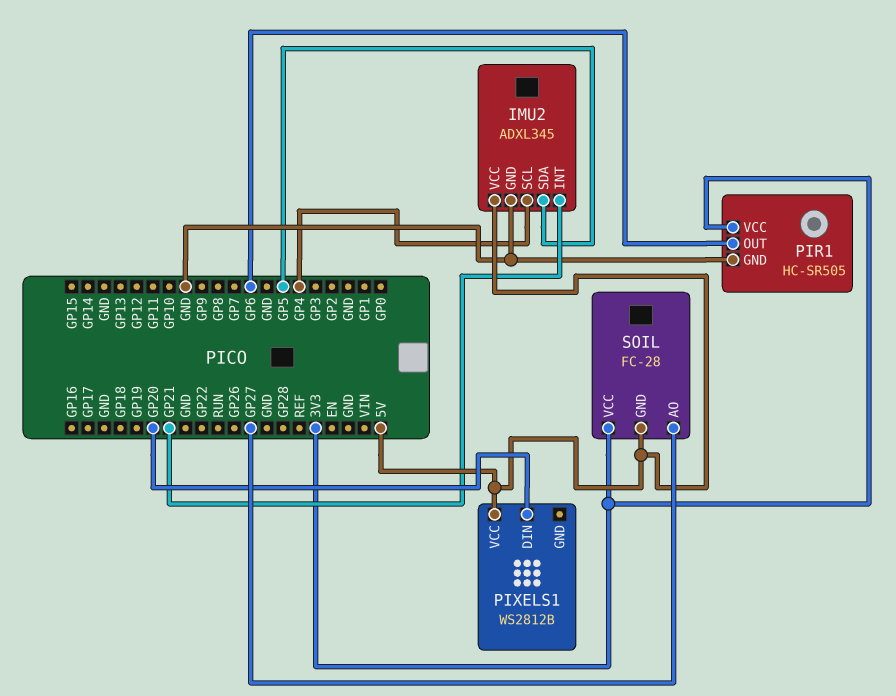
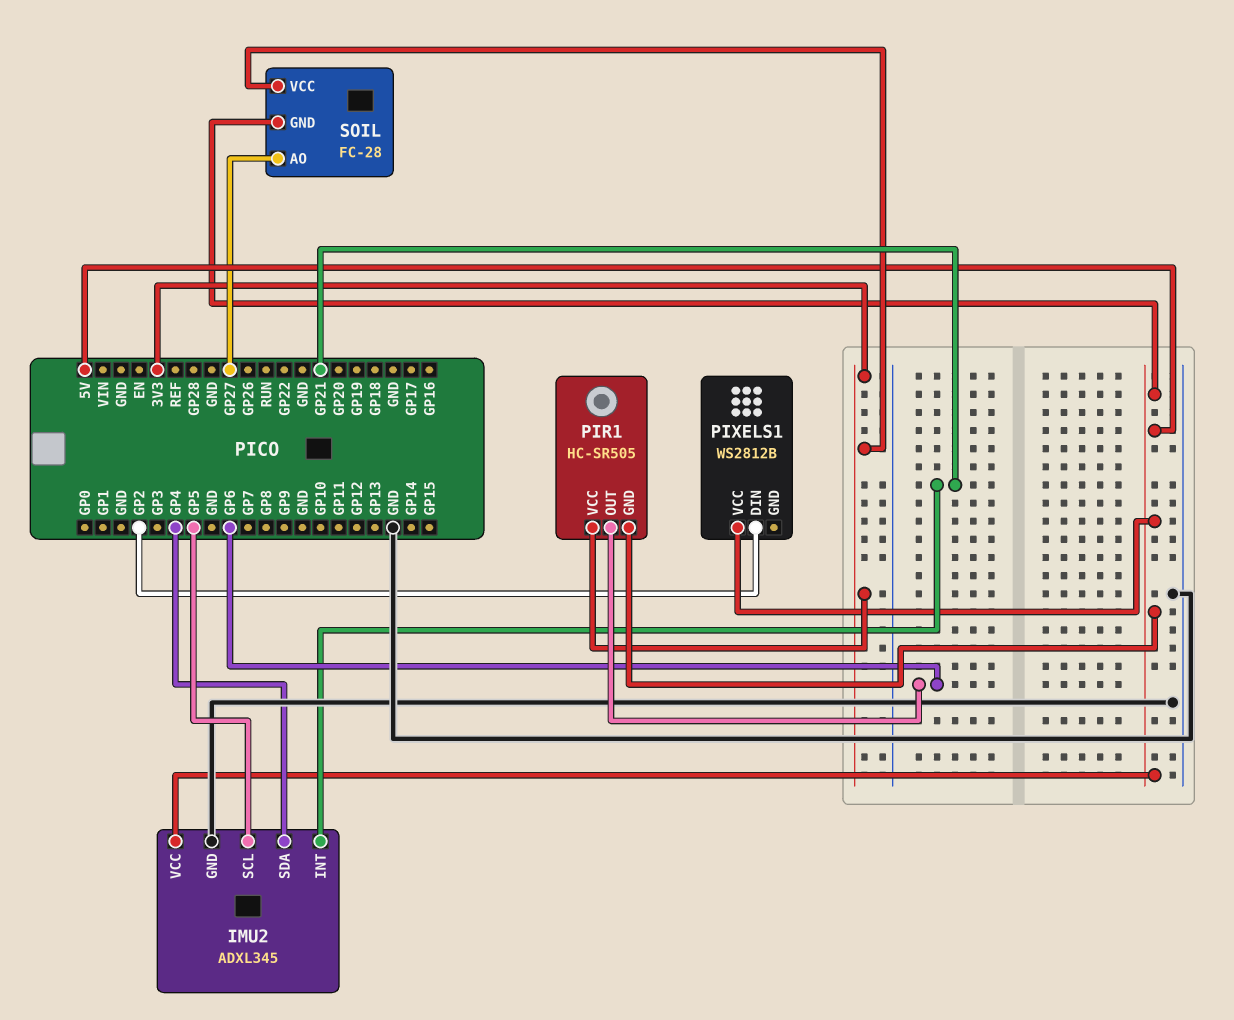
IMU2 pin SCL: GP4 -> GP5
IMU2 pin SDA: GP5 -> GP4
PIR1 pin GND: GND -> 5V
PIXELS1 pin DIN: GP20 -> GP2

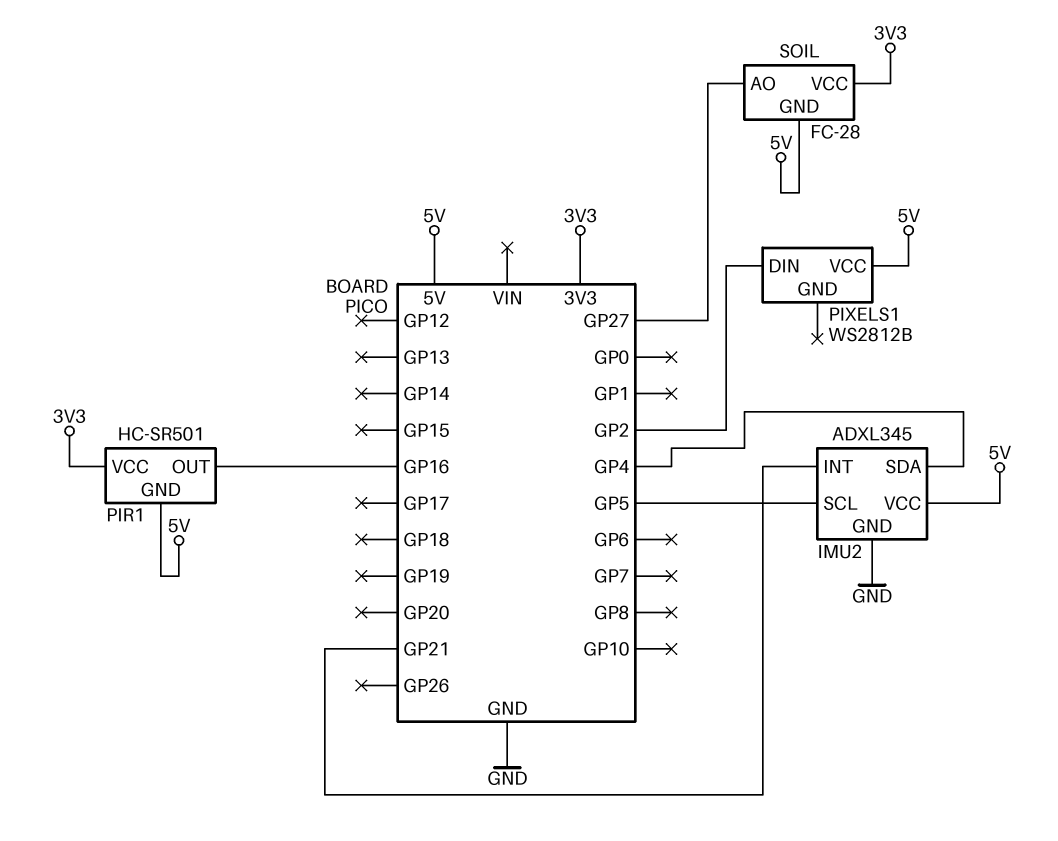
PIR1: HC-SR505 -> HC-SR501
PIR1 pin OUT: GP6 -> GP16

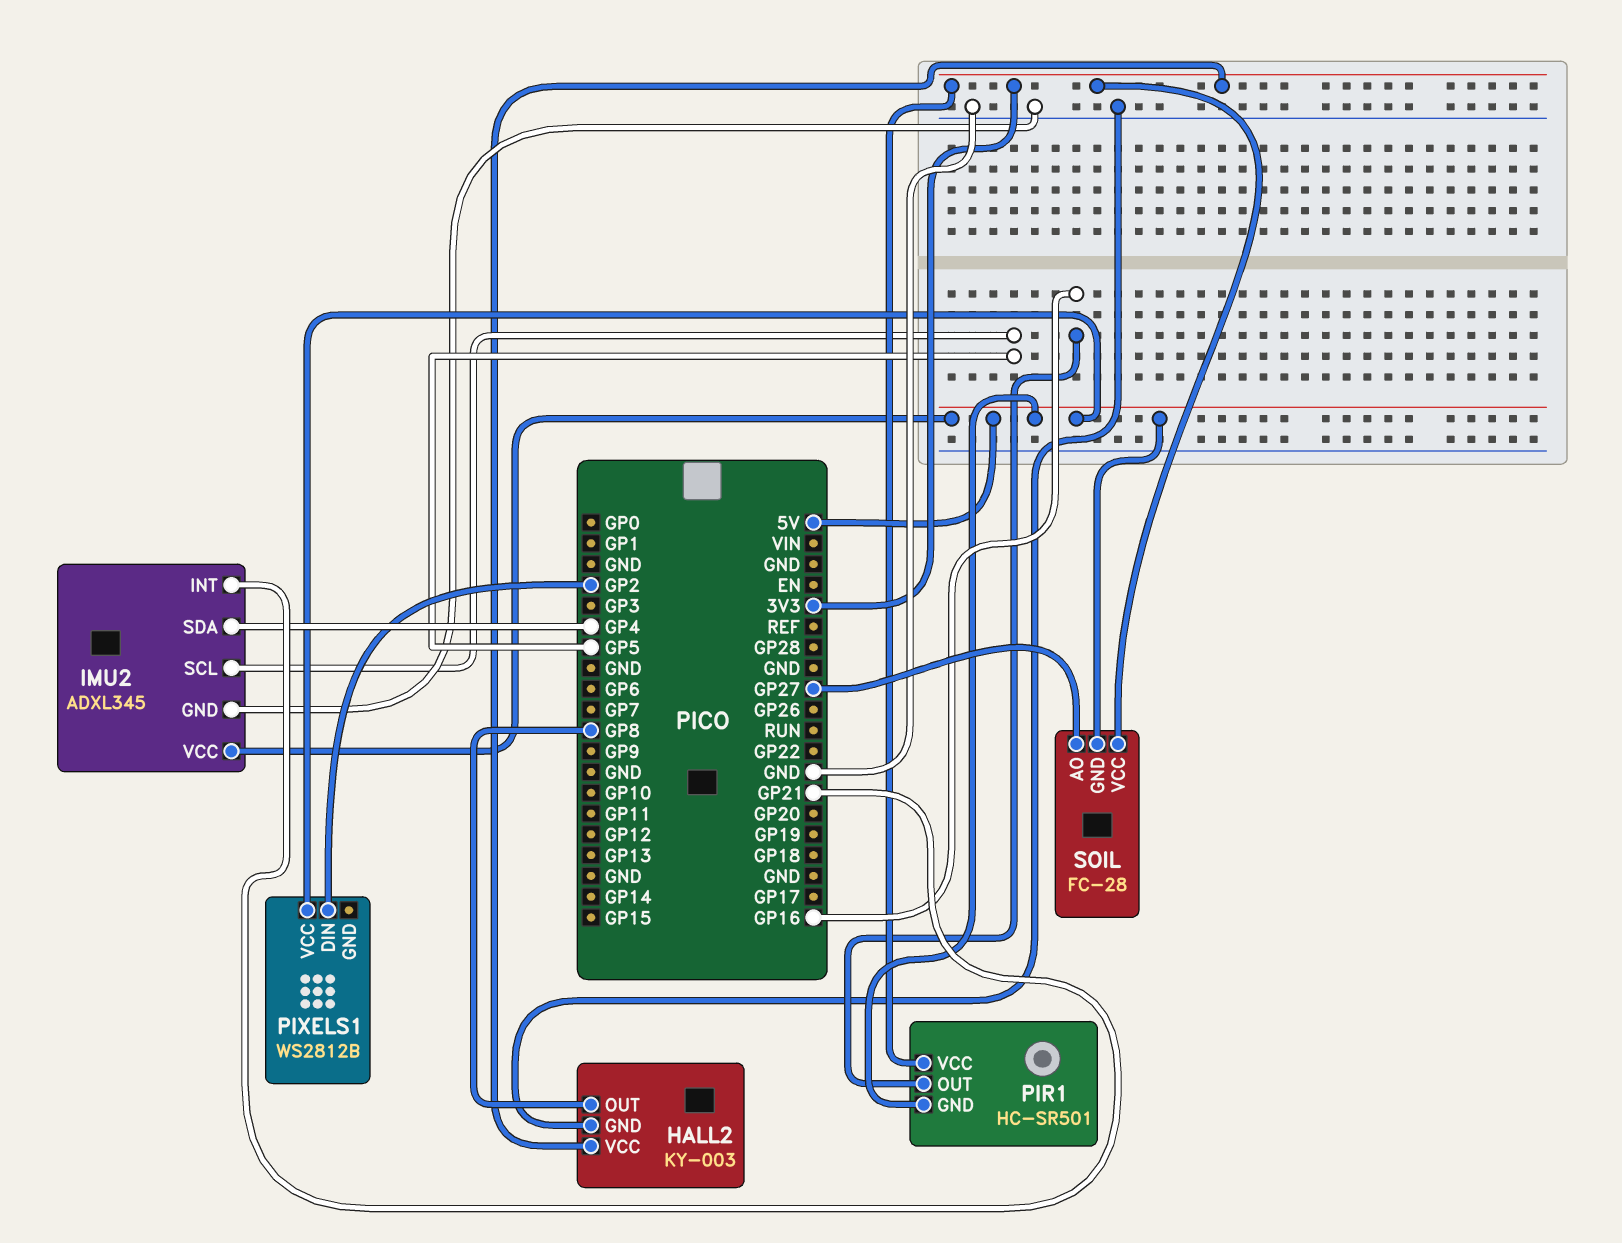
HALL2: none -> KY-003
HALL2 pin GND: none -> GND
HALL2 pin OUT: none -> GP8
HALL2 pin VCC: none -> 3V3

